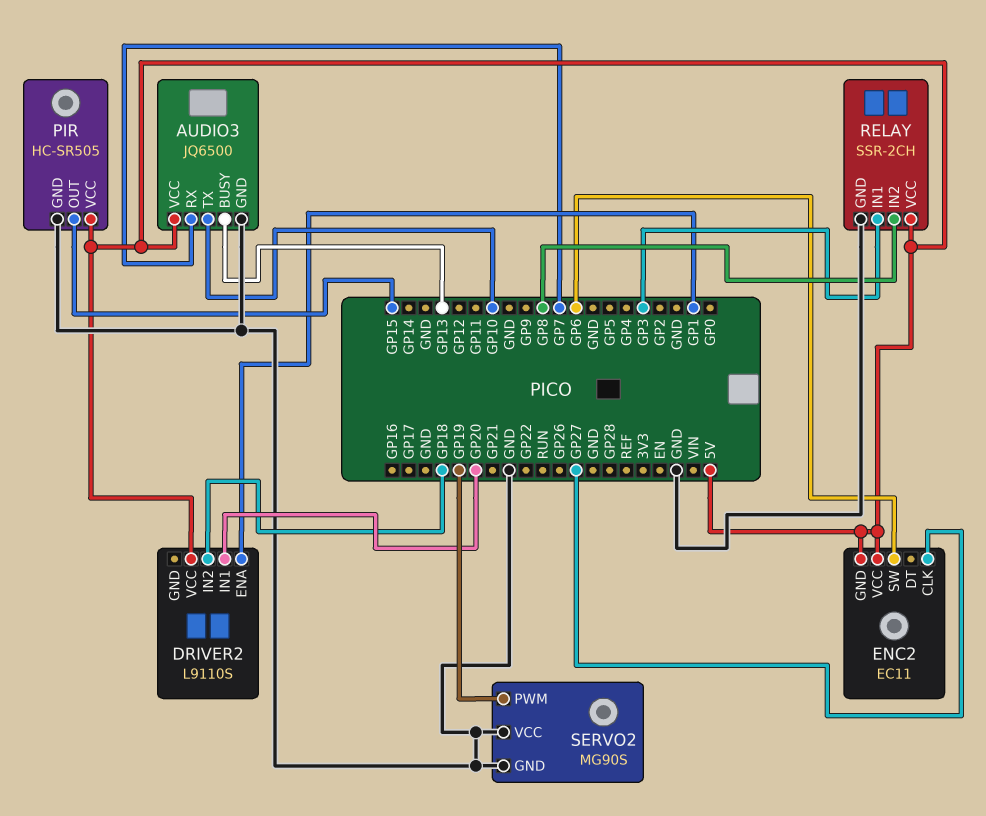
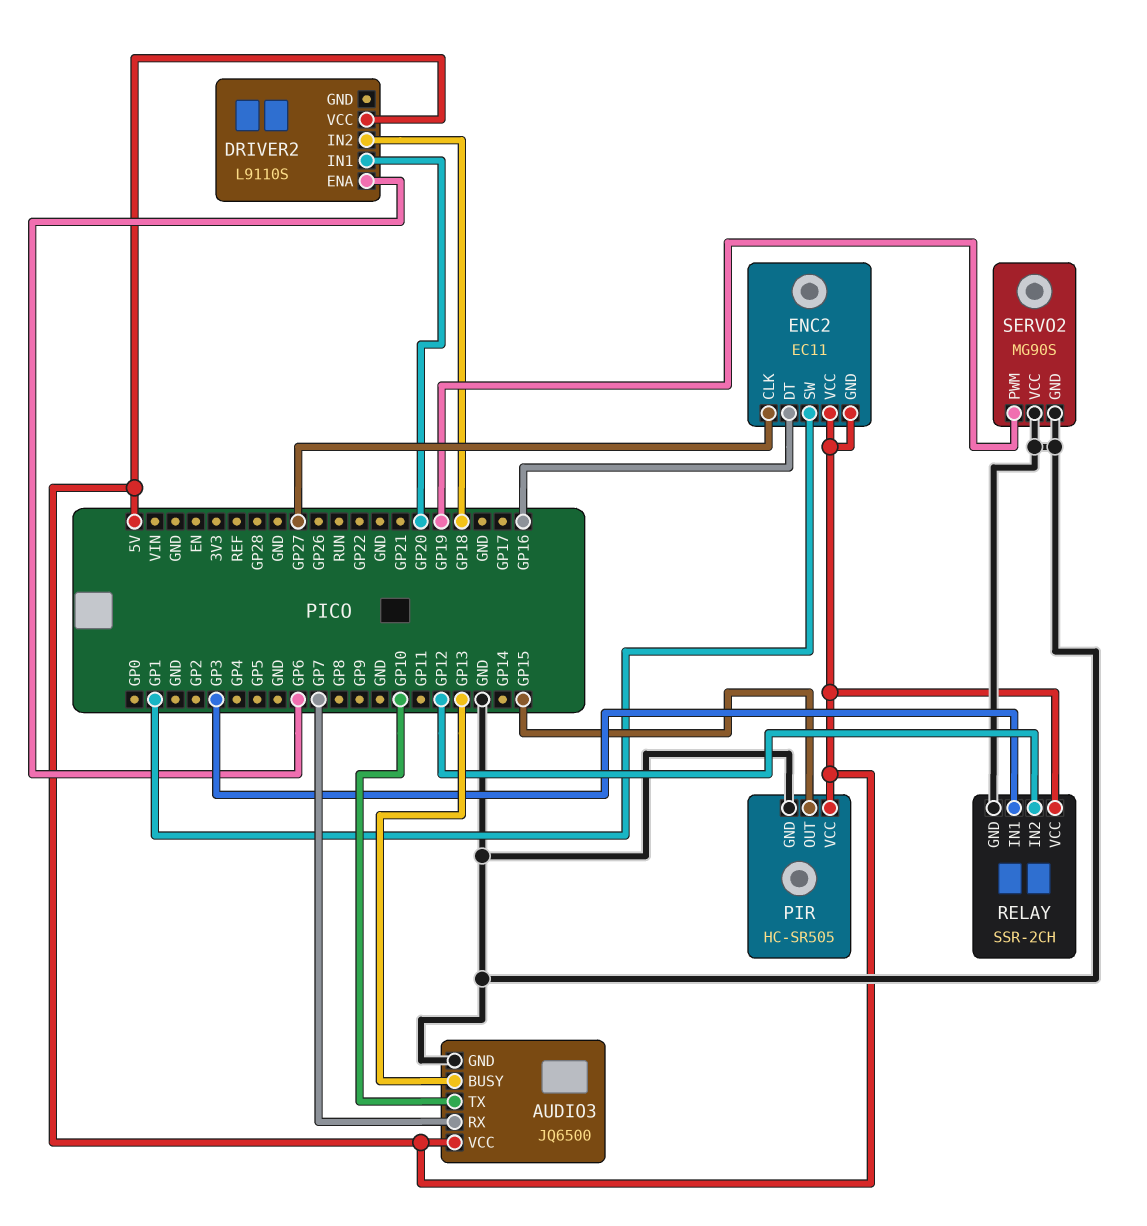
DRIVER2 pin ENA: GP1 -> GP6
ENC2 pin DT: none -> GP16
ENC2 pin SW: GP6 -> GP1
RELAY pin IN2: GP8 -> GP12

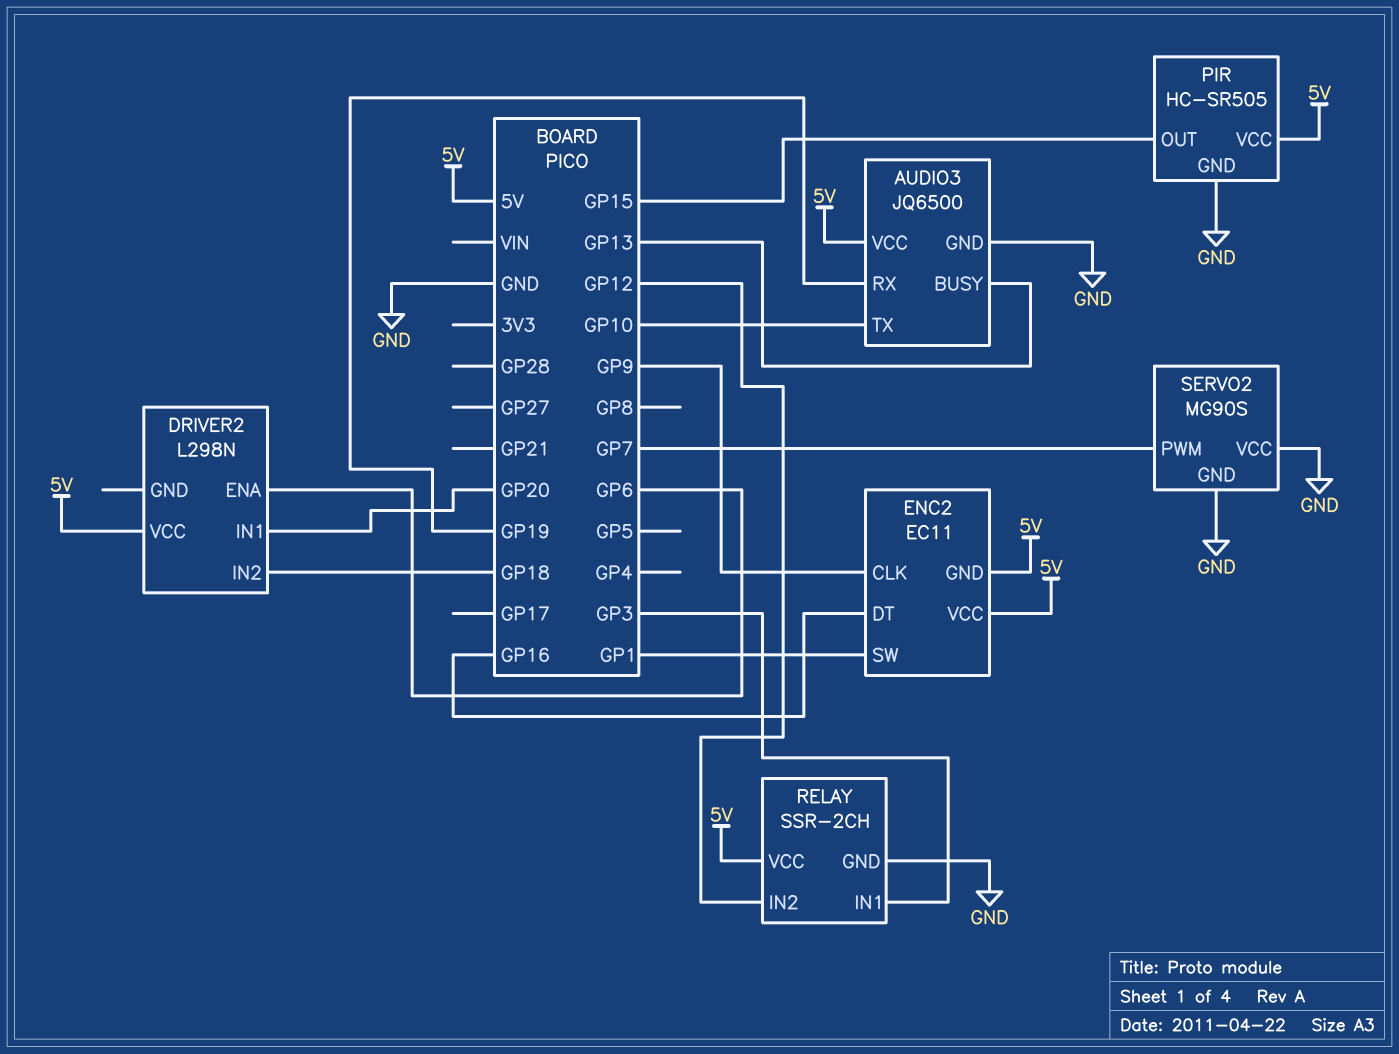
AUDIO3 pin RX: GP7 -> GP19
DRIVER2: L9110S -> L298N
ENC2 pin CLK: GP27 -> GP9
SERVO2 pin PWM: GP19 -> GP7

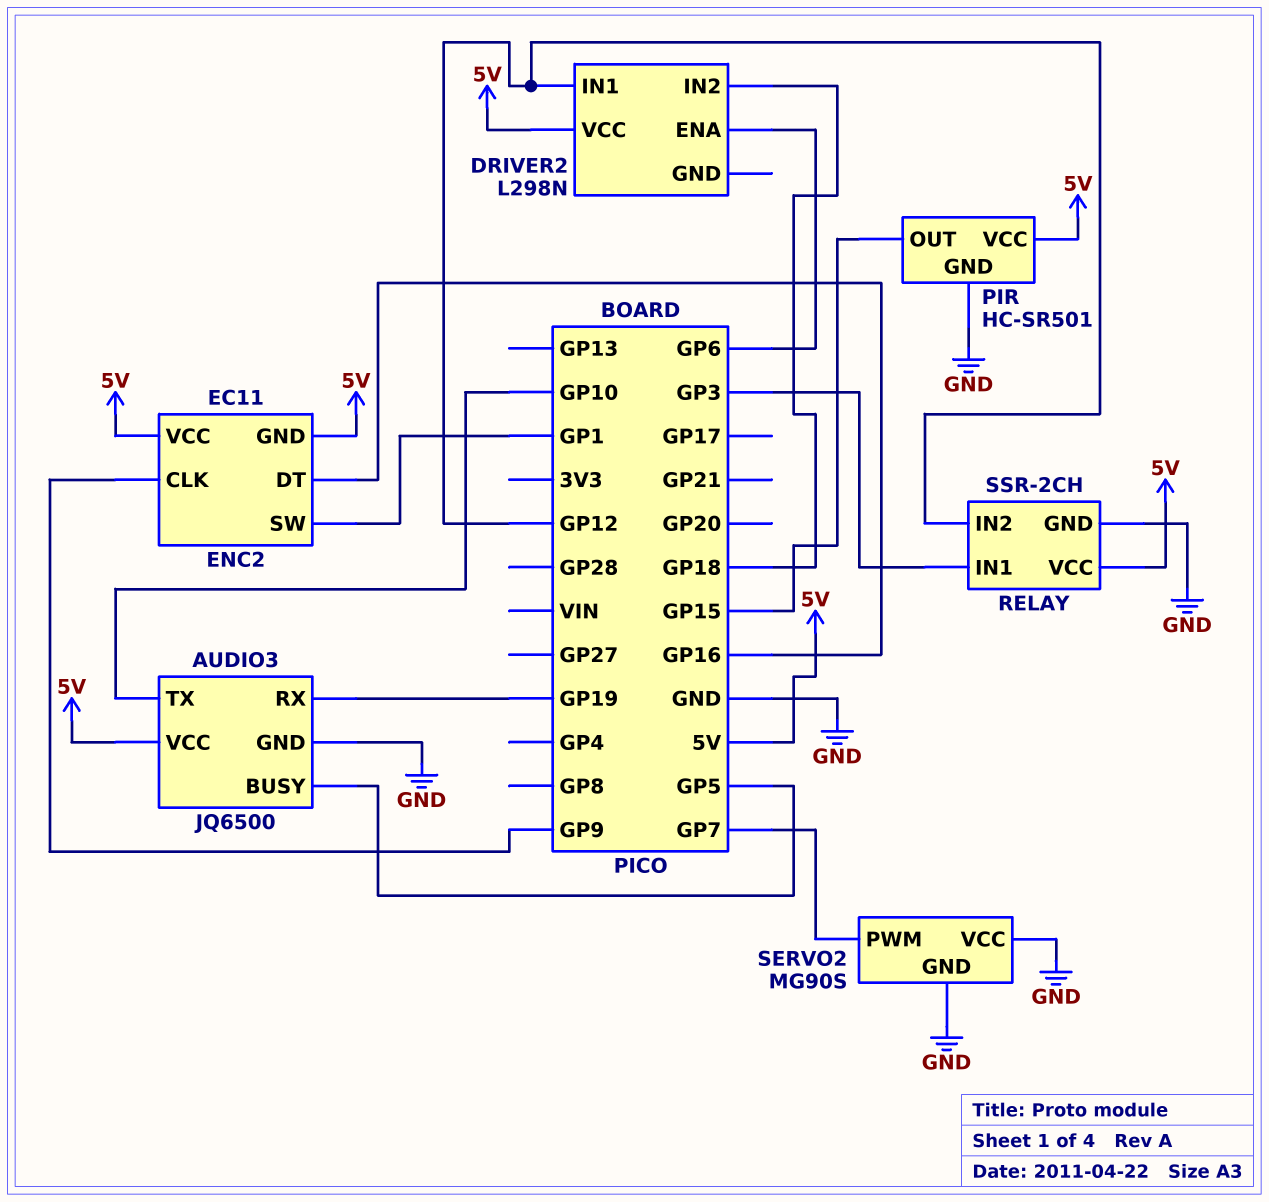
AUDIO3 pin BUSY: GP13 -> GP5
DRIVER2 pin IN1: GP20 -> GP12
PIR: HC-SR505 -> HC-SR501

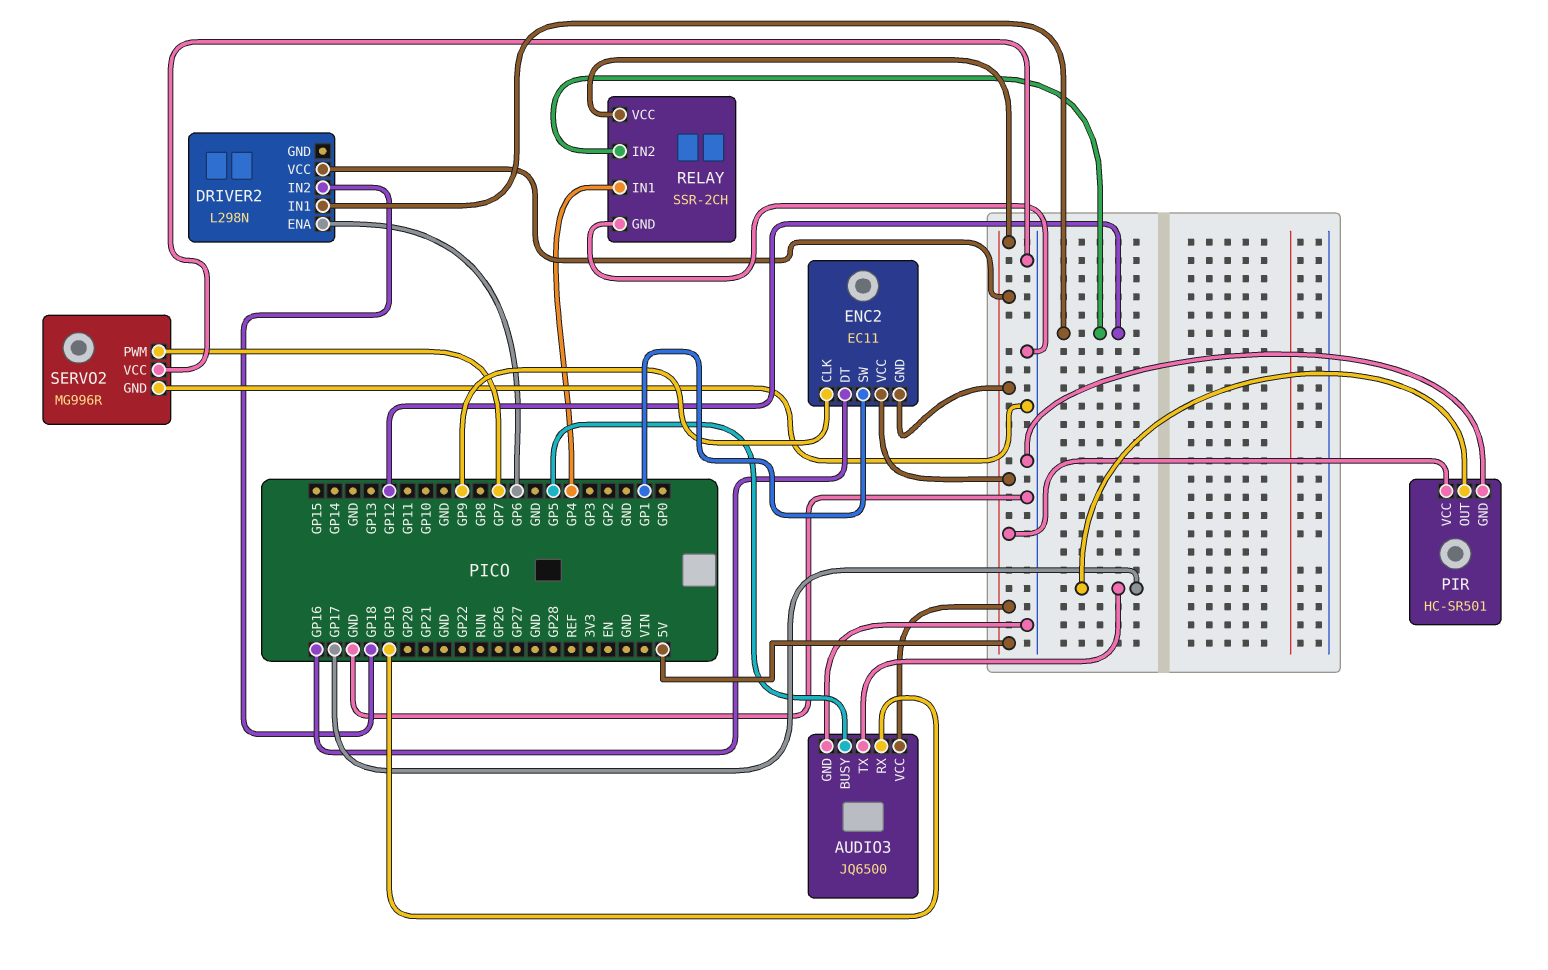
AUDIO3 pin TX: GP10 -> GP17
PIR pin OUT: GP15 -> GP17
RELAY pin IN1: GP3 -> GP4
SERVO2: MG90S -> MG996R

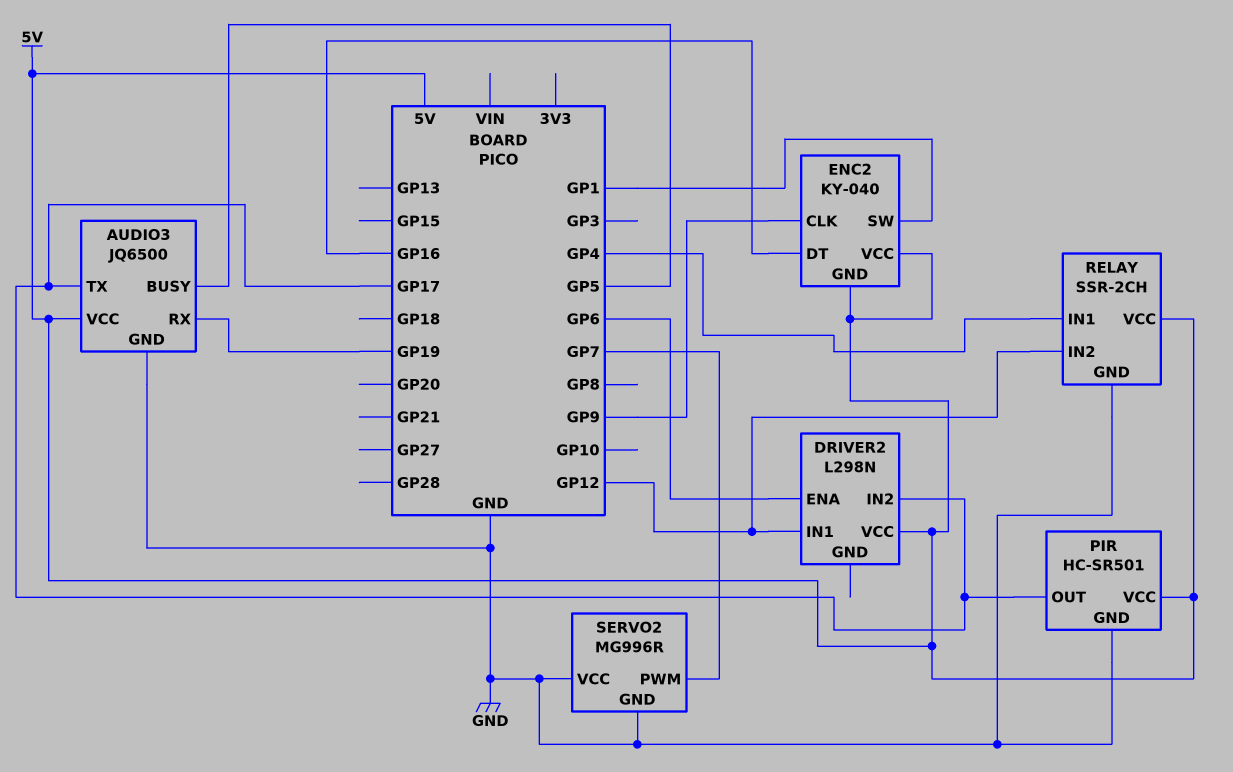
DRIVER2 pin IN2: GP18 -> GP17
ENC2: EC11 -> KY-040

